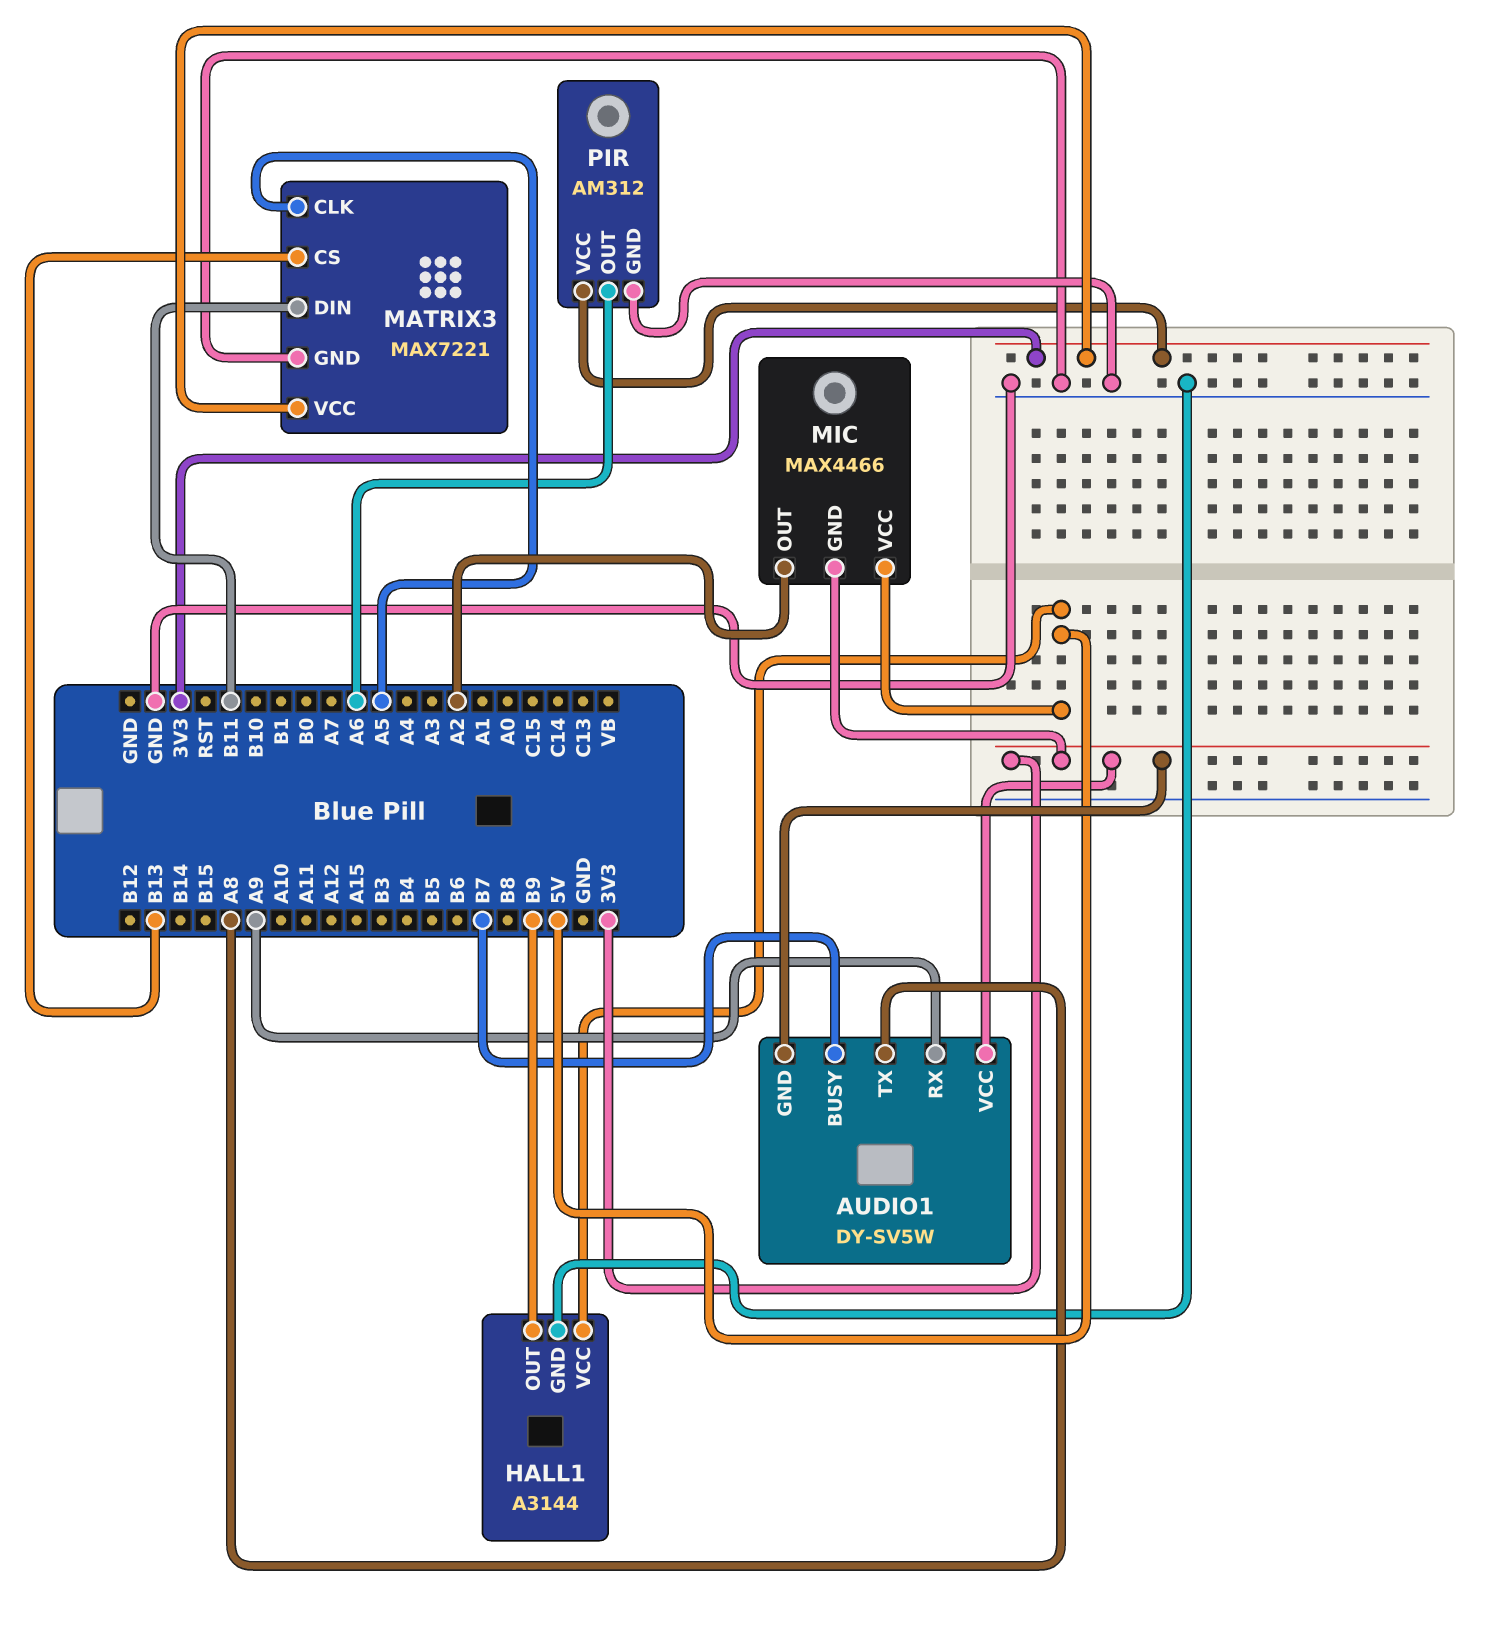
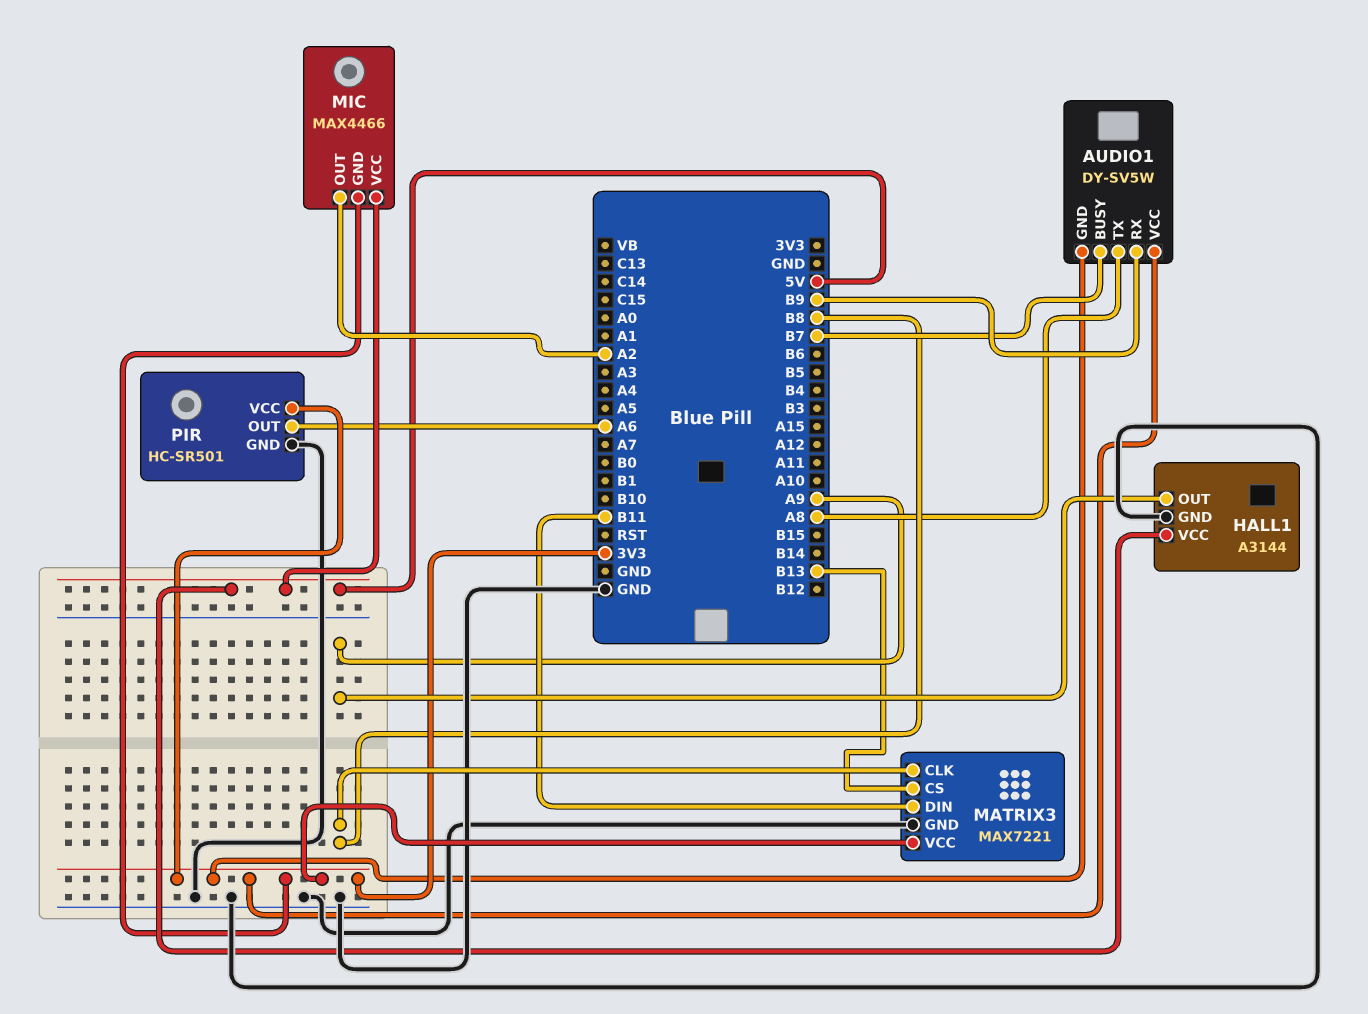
AUDIO1 pin RX: A9 -> B9
HALL1 pin OUT: B9 -> A9
MATRIX3 pin CLK: A5 -> B8
PIR: AM312 -> HC-SR501

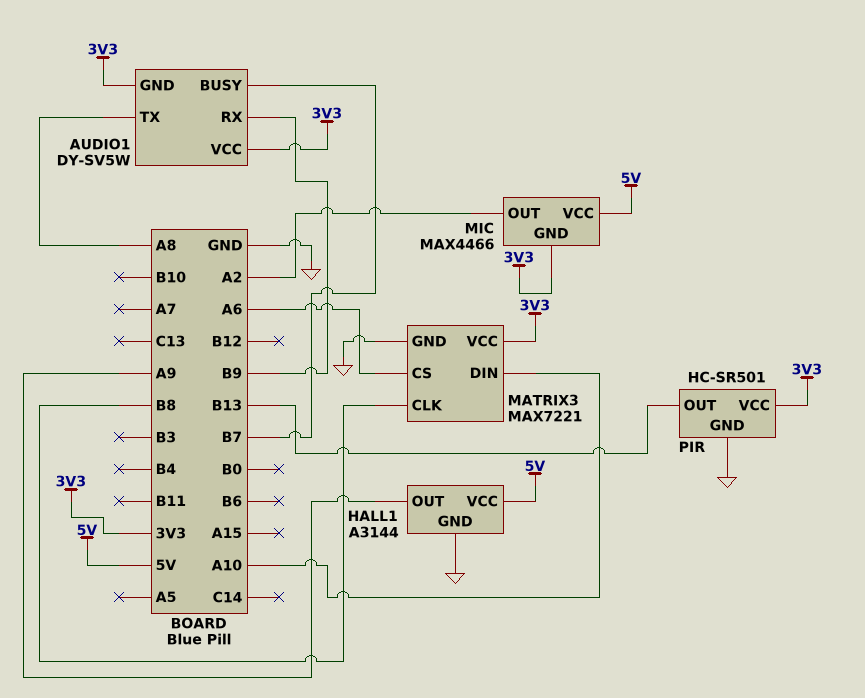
MATRIX3 pin CS: B13 -> A6
MATRIX3 pin DIN: B11 -> A10
PIR pin OUT: A6 -> B13

